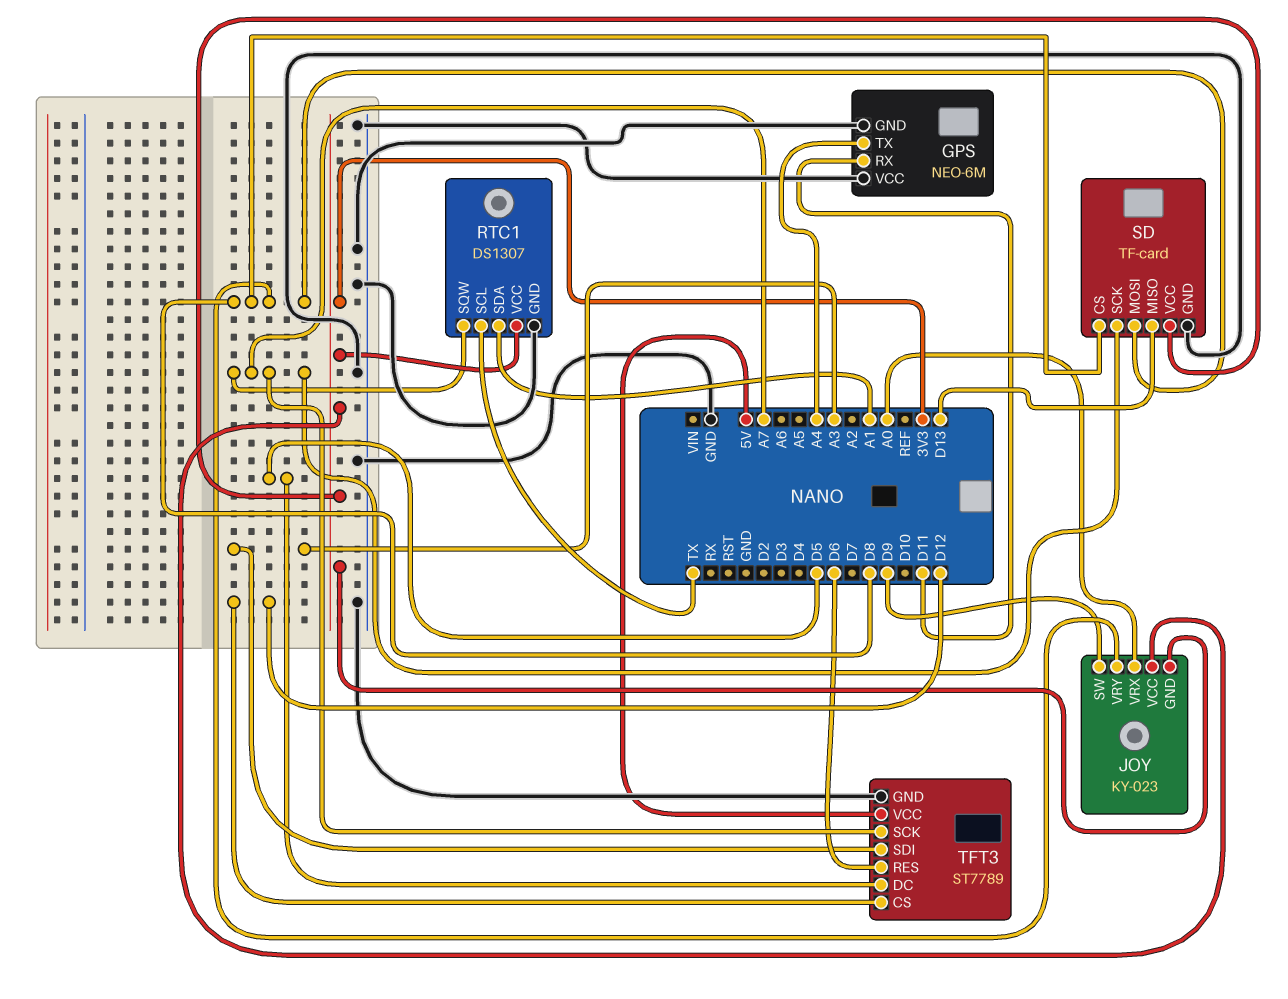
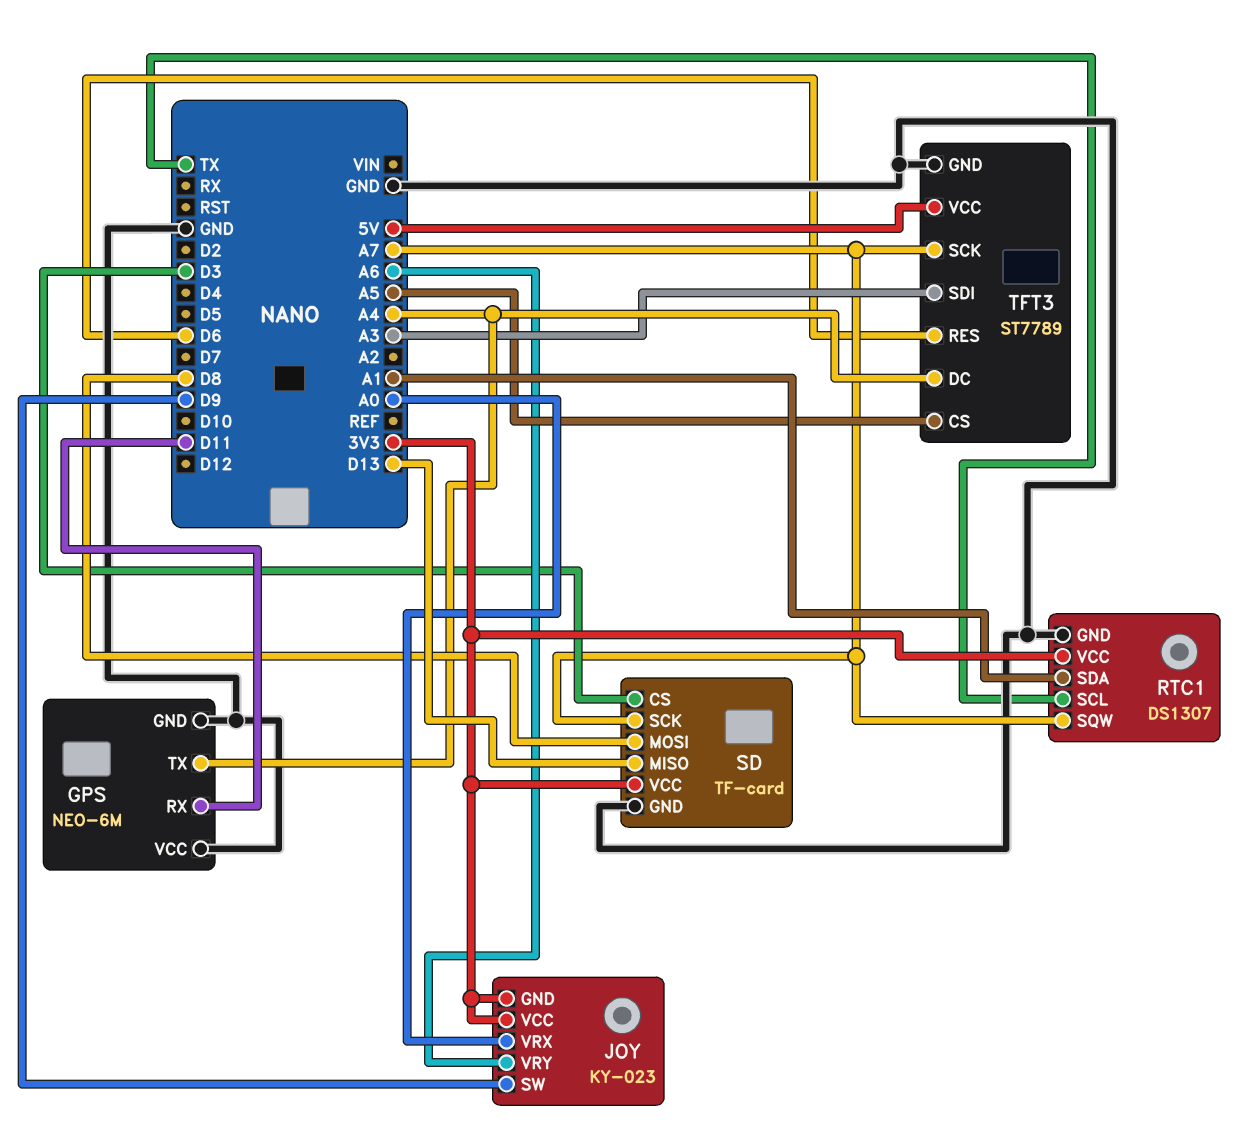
JOY pin VRY: D8 -> A6
SD pin CS: D8 -> D3
TFT3 pin CS: D12 -> A5
TFT3 pin DC: D5 -> A4

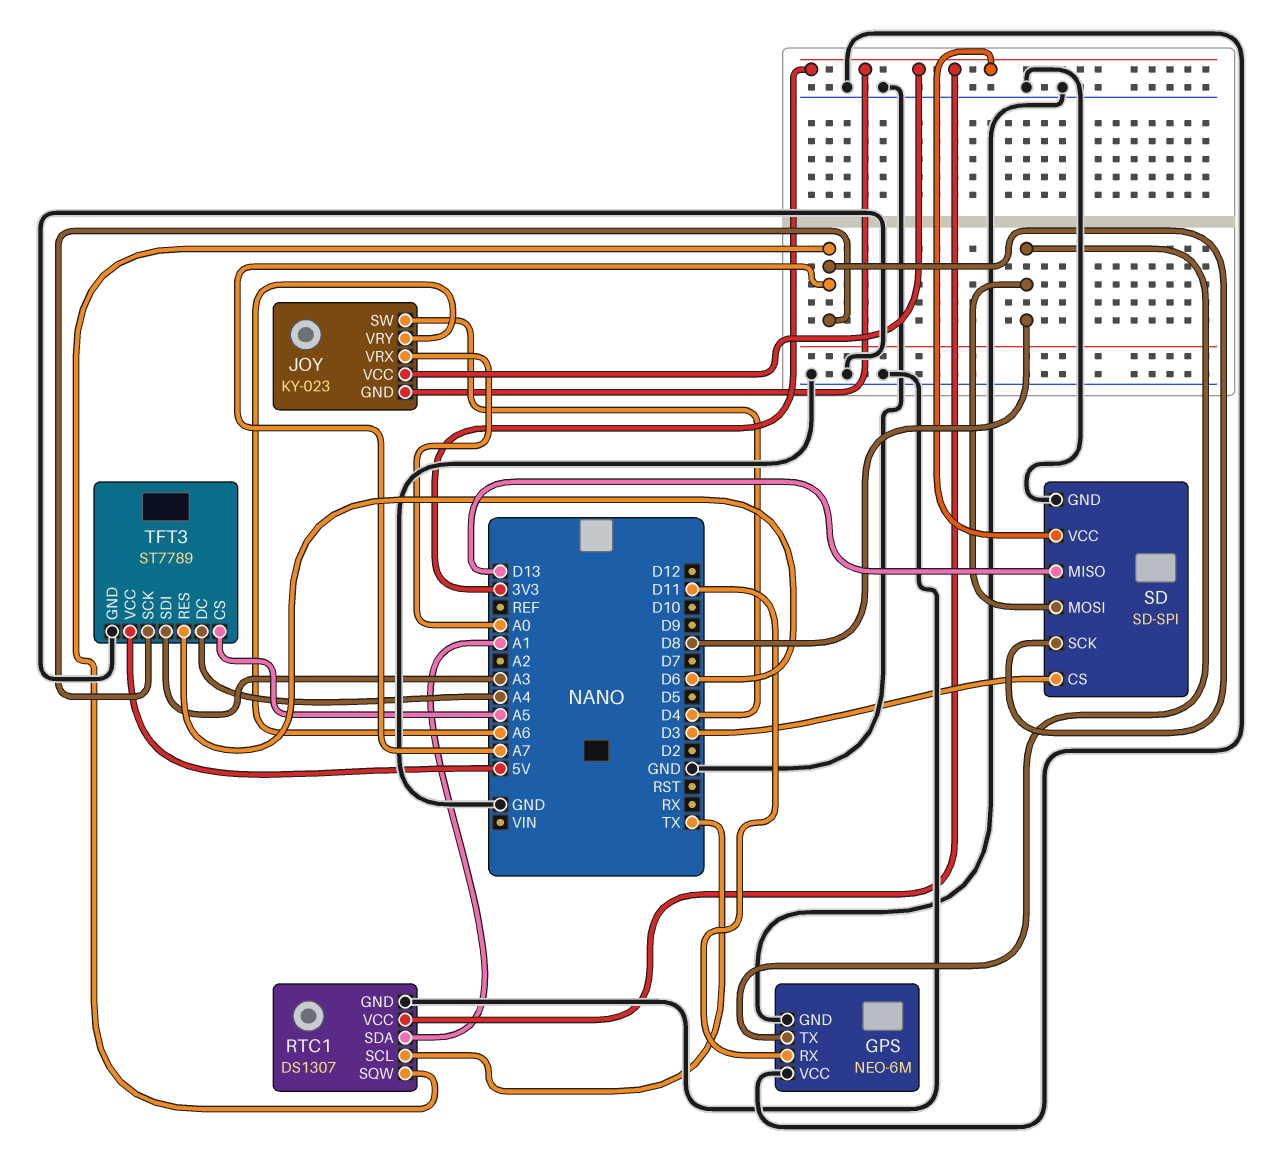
GPS pin TX: A4 -> D8
JOY pin SW: D9 -> D4
SD: TF-card -> SD-SPI

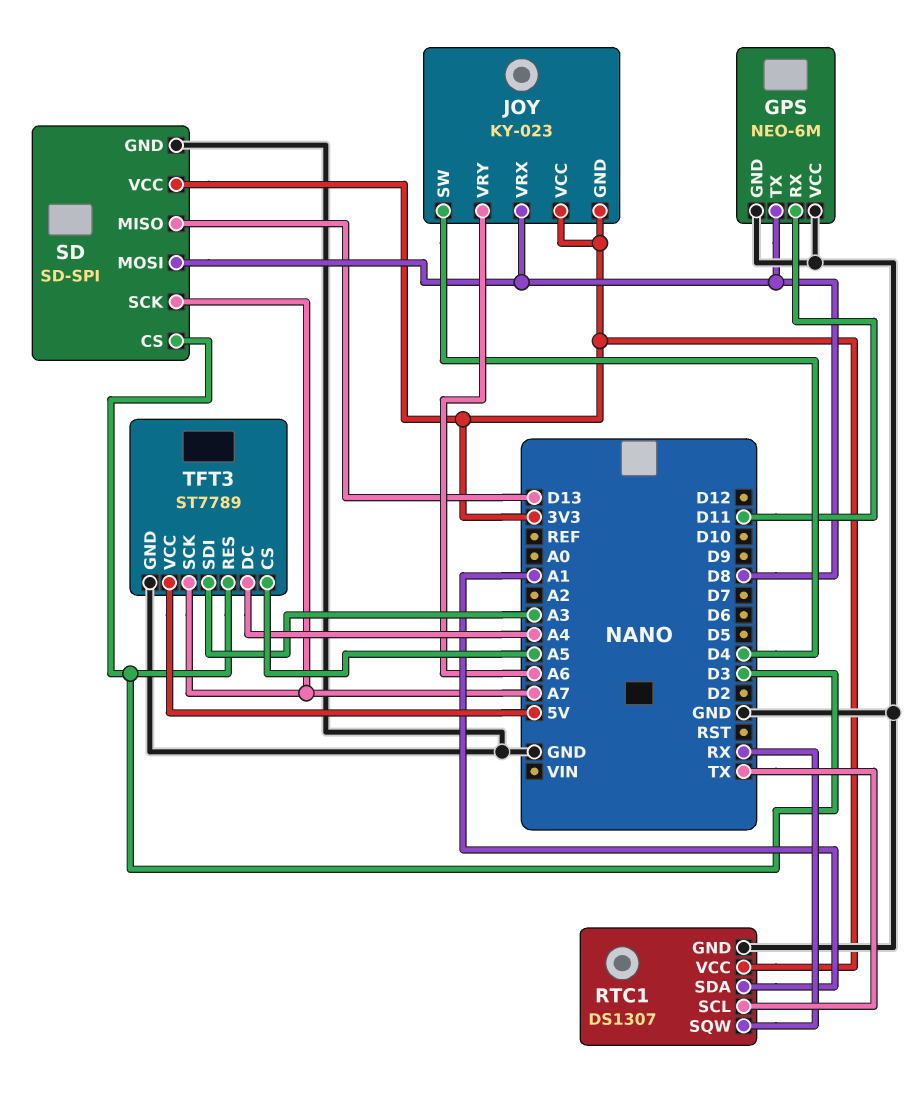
JOY pin VRX: A0 -> D8
RTC1 pin SQW: A7 -> RX
TFT3 pin RES: D6 -> D3

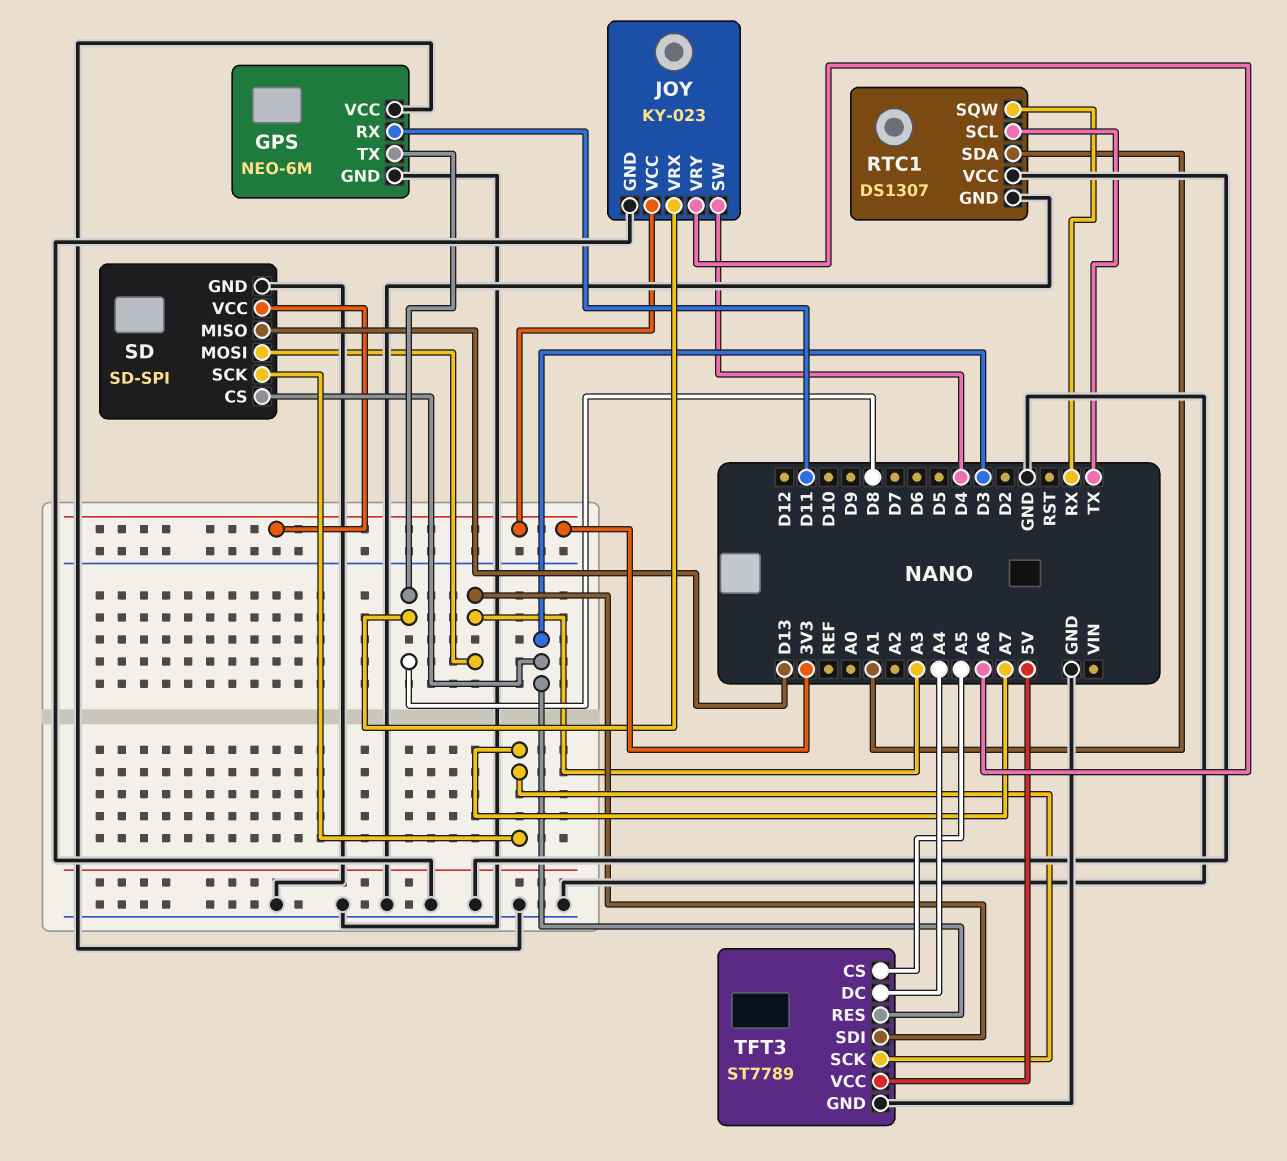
JOY pin GND: 3V3 -> GND
RTC1 pin VCC: 3V3 -> GND
SD pin MOSI: D8 -> A3

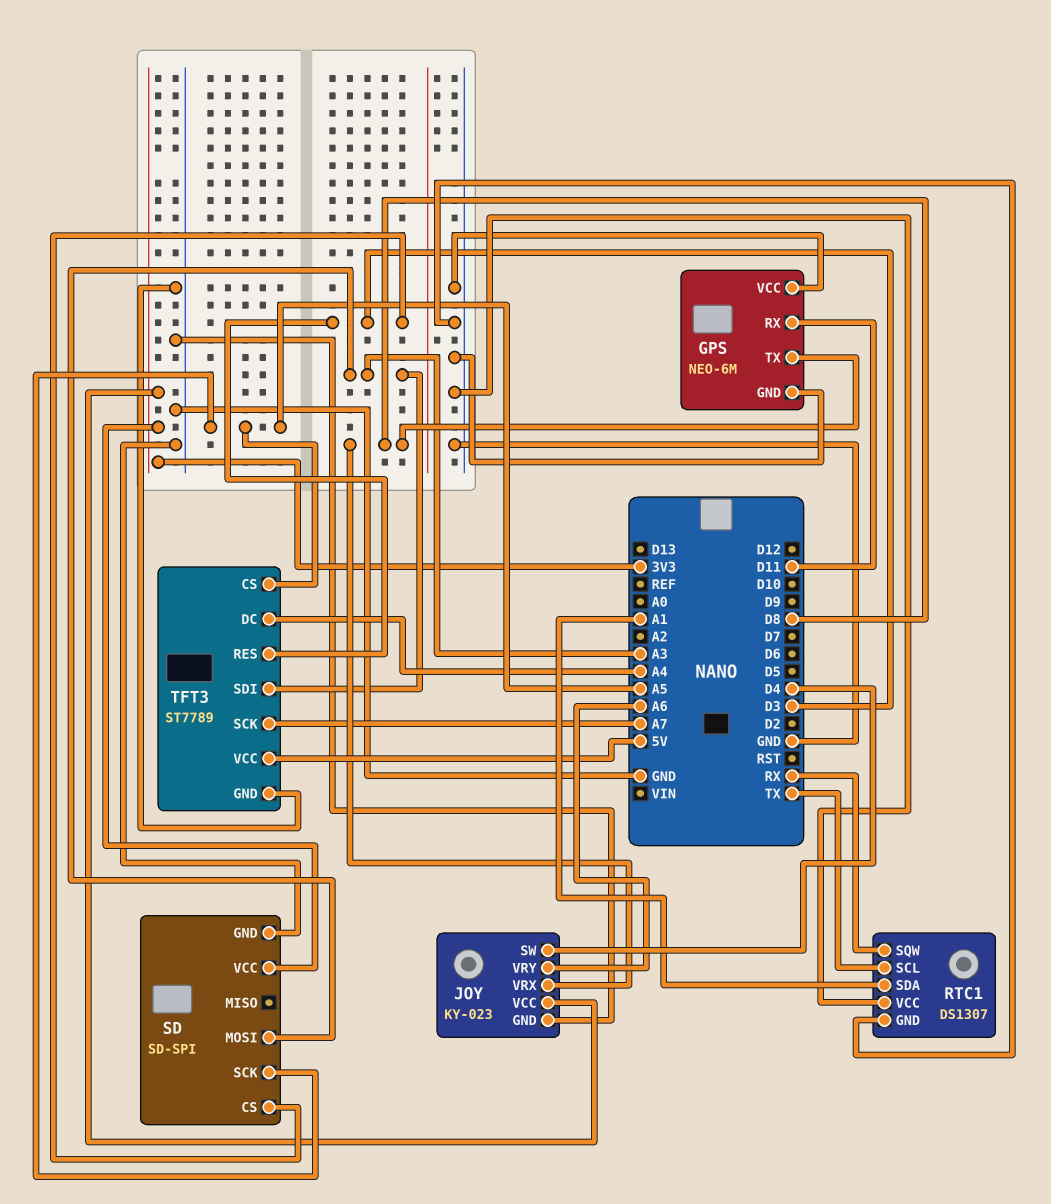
SD pin MISO: D13 -> none
SD pin SCK: A7 -> A5

